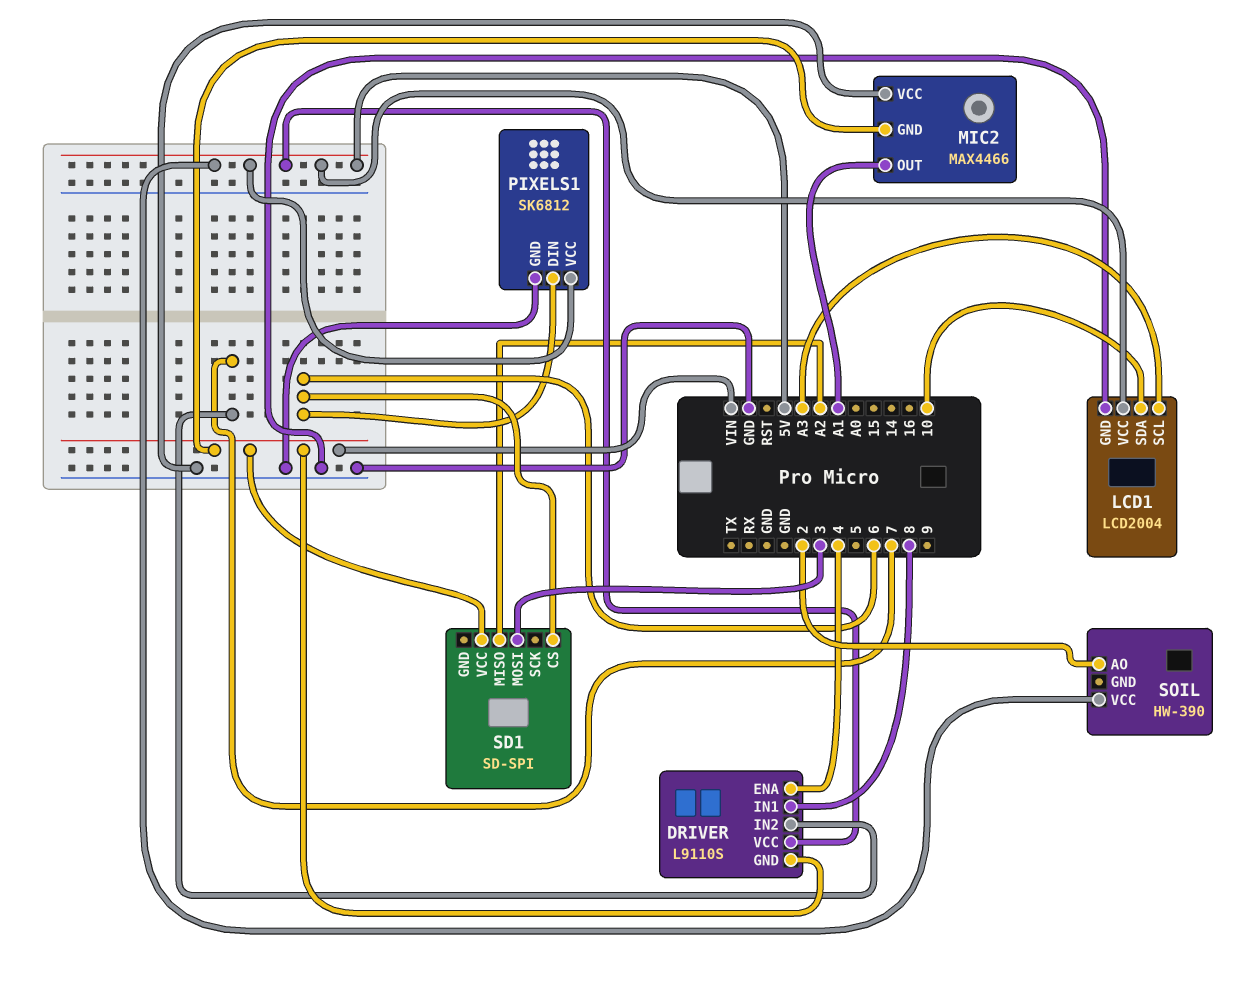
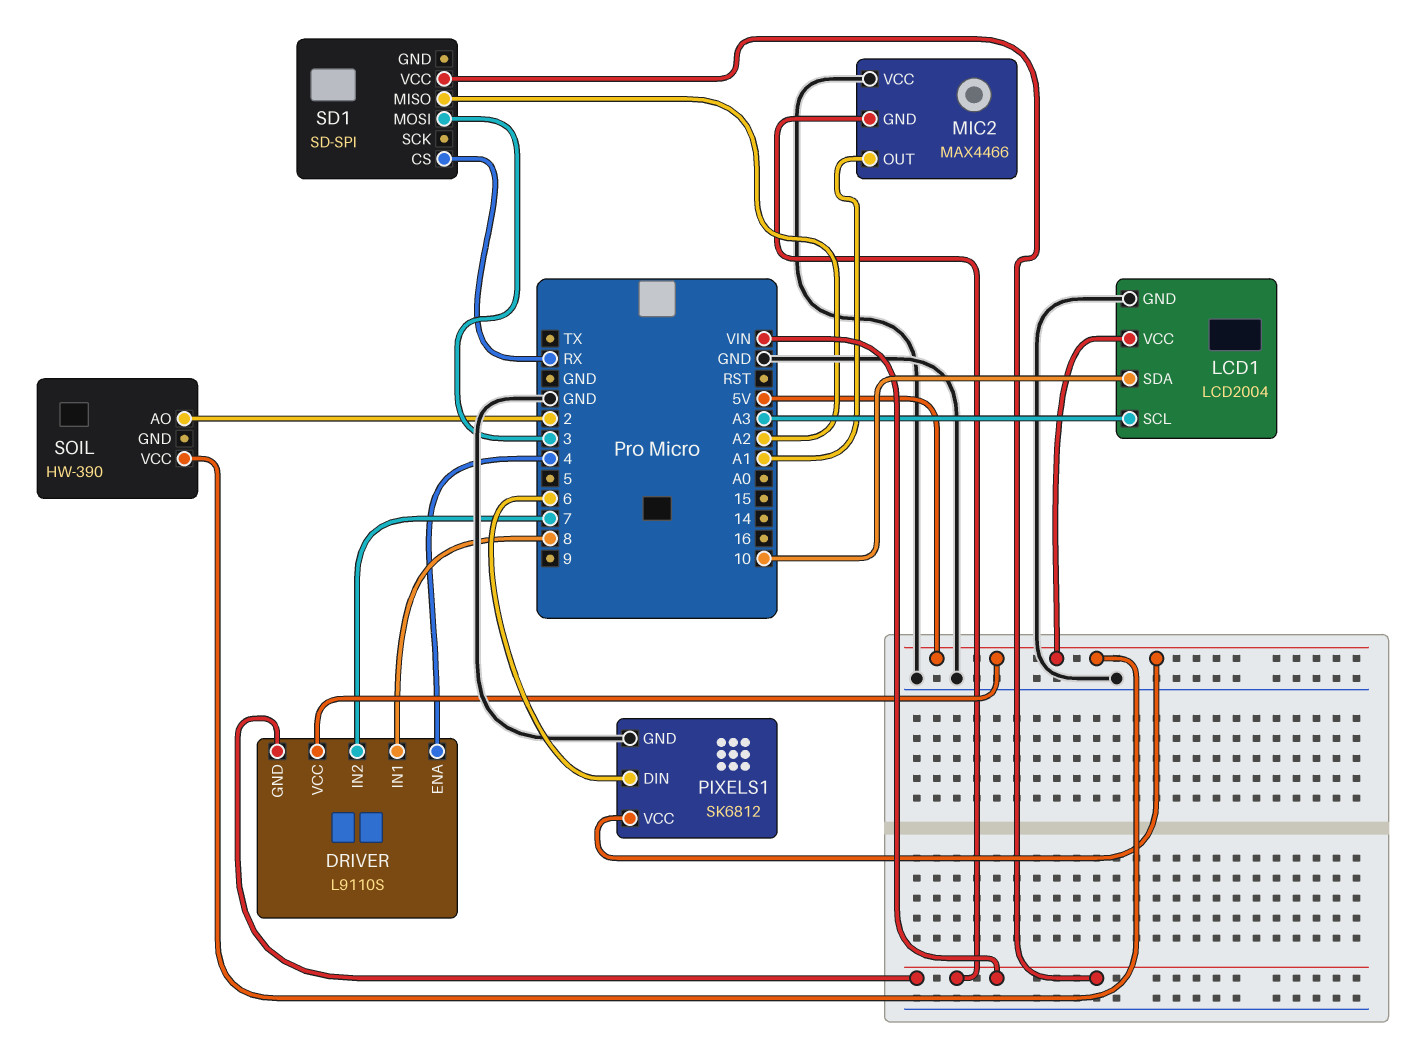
SD1 pin CS: 6 -> RX

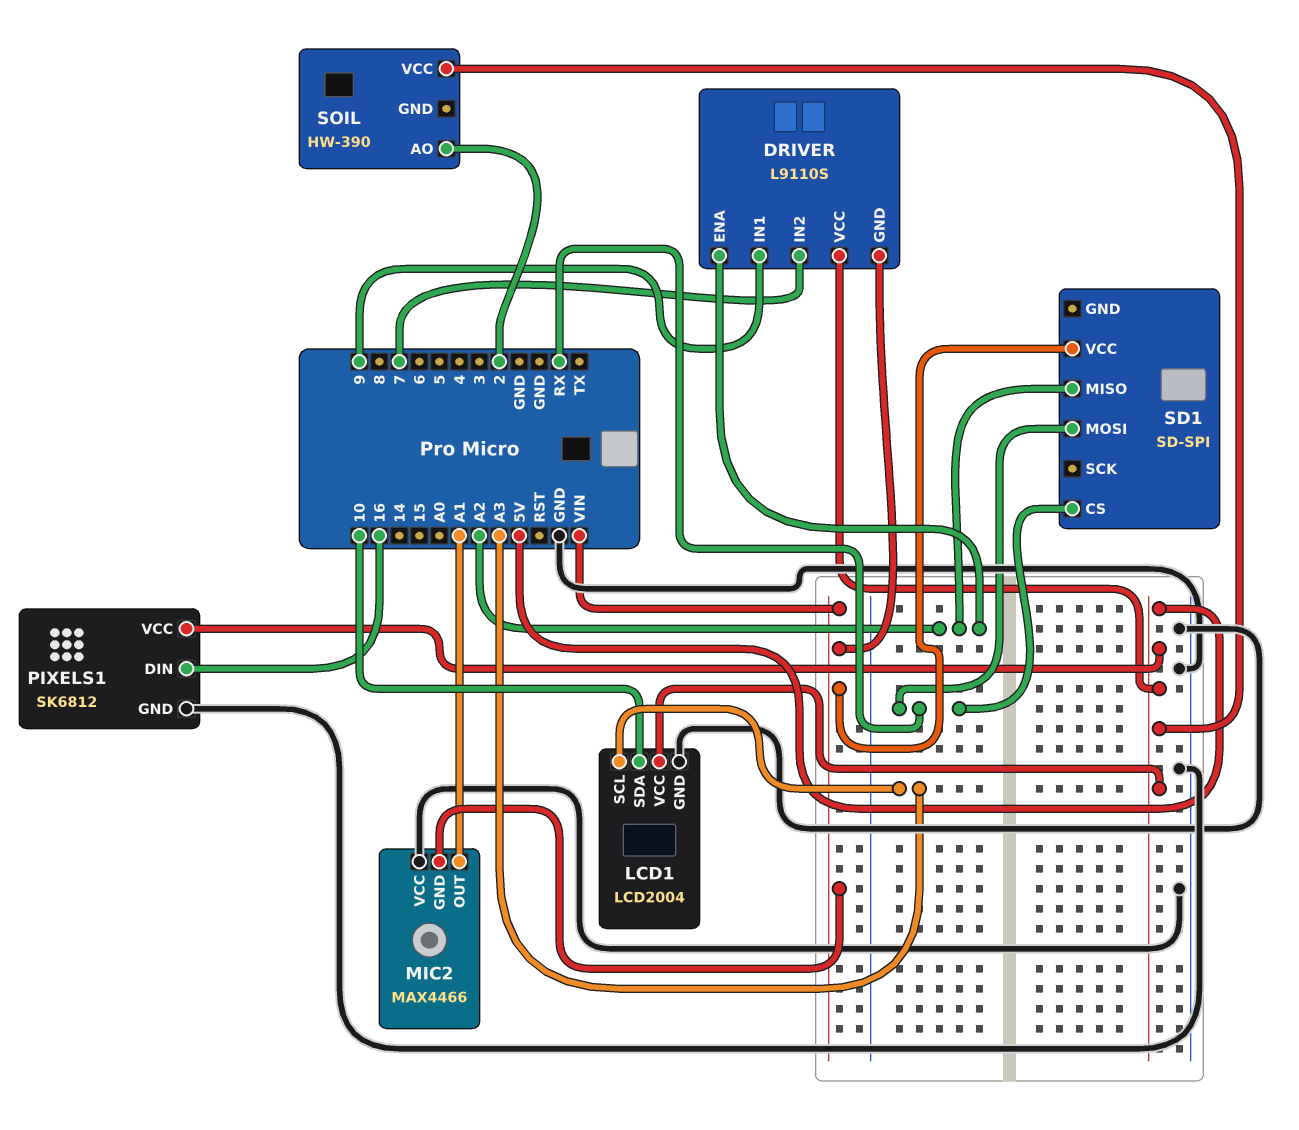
DRIVER pin ENA: 4 -> A2
DRIVER pin IN1: 8 -> 9
PIXELS1 pin DIN: 6 -> 16
SD1 pin MOSI: 3 -> RX

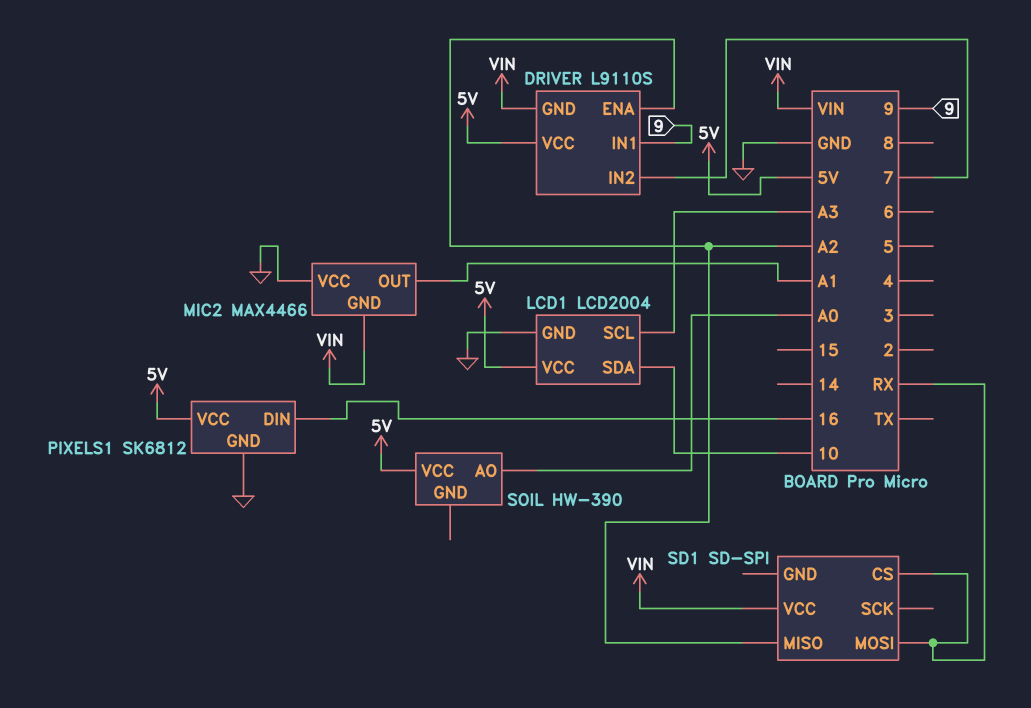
SOIL pin AO: 2 -> A0

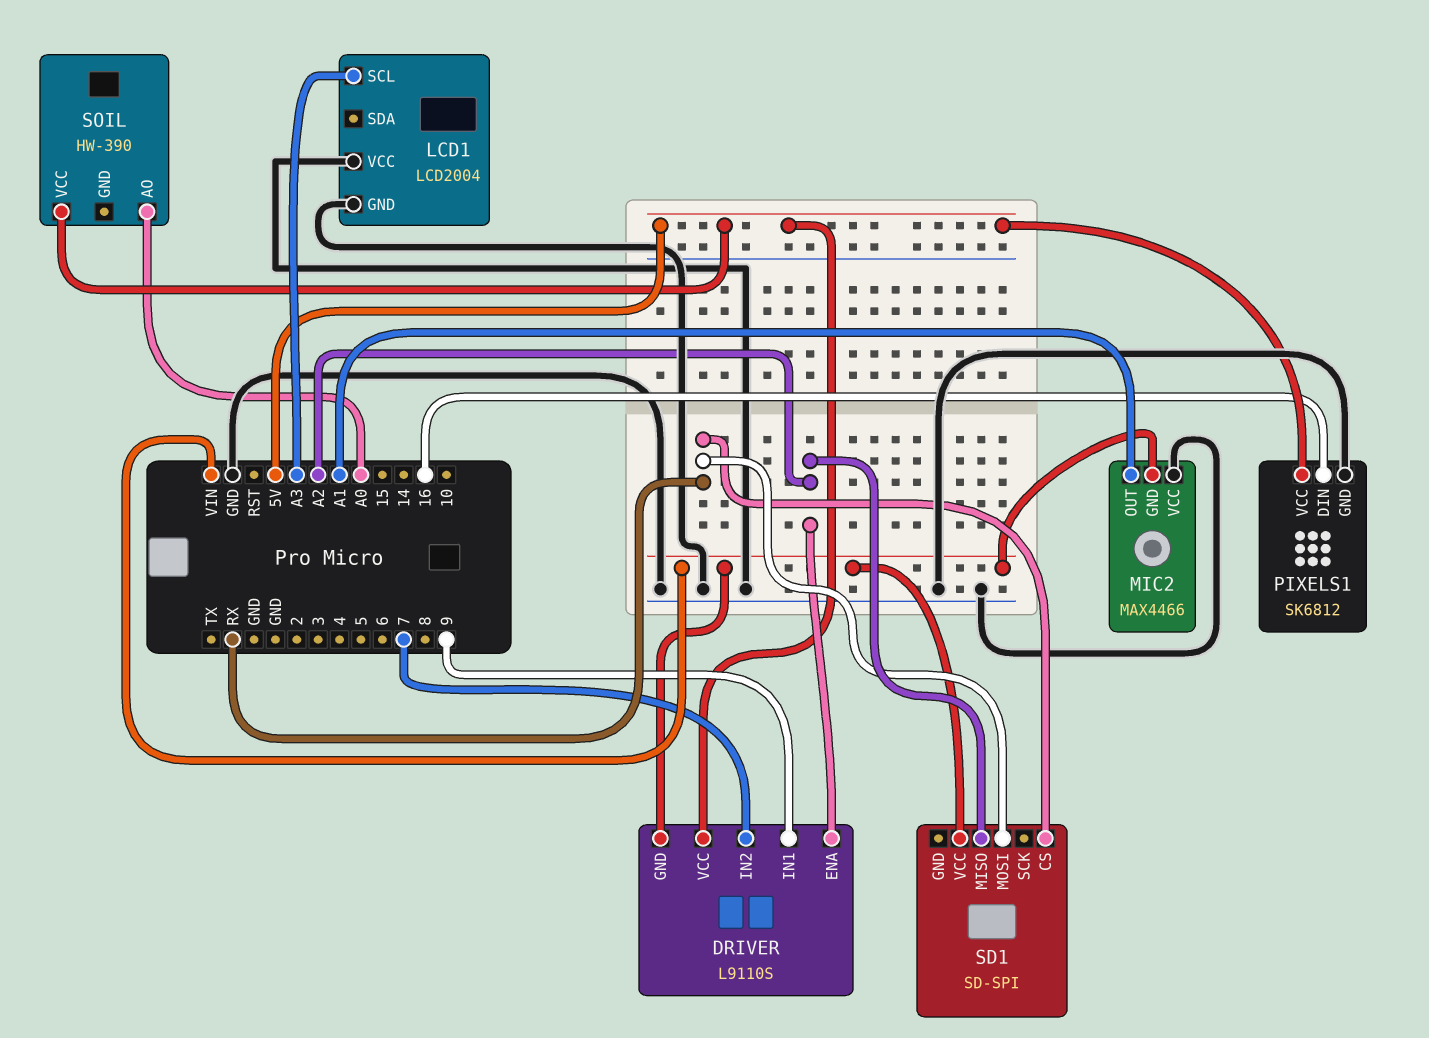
LCD1 pin SDA: 10 -> none
LCD1 pin VCC: 5V -> GND

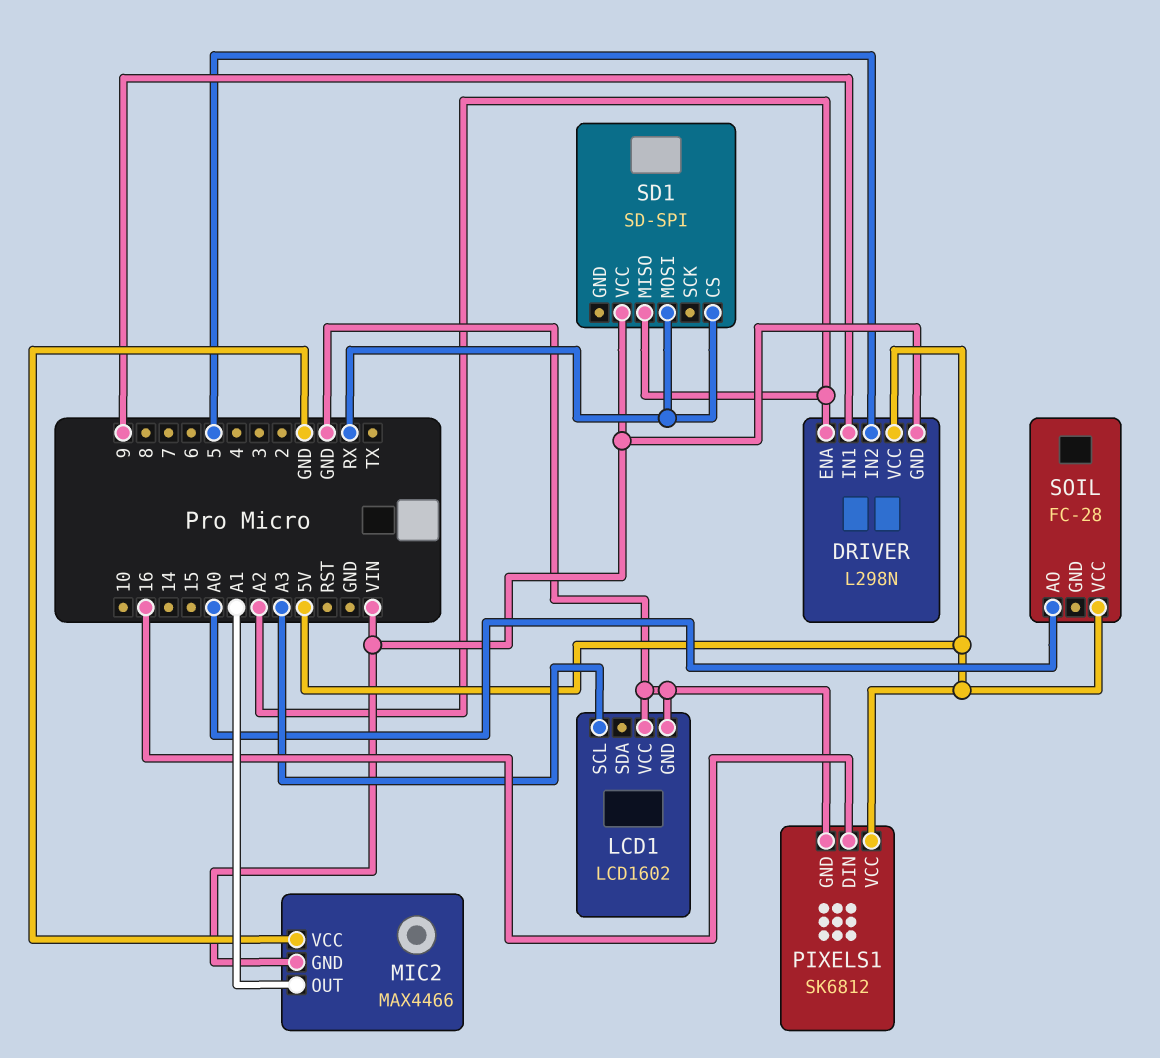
DRIVER: L9110S -> L298N
DRIVER pin IN2: 7 -> 5
LCD1: LCD2004 -> LCD1602
SOIL: HW-390 -> FC-28

